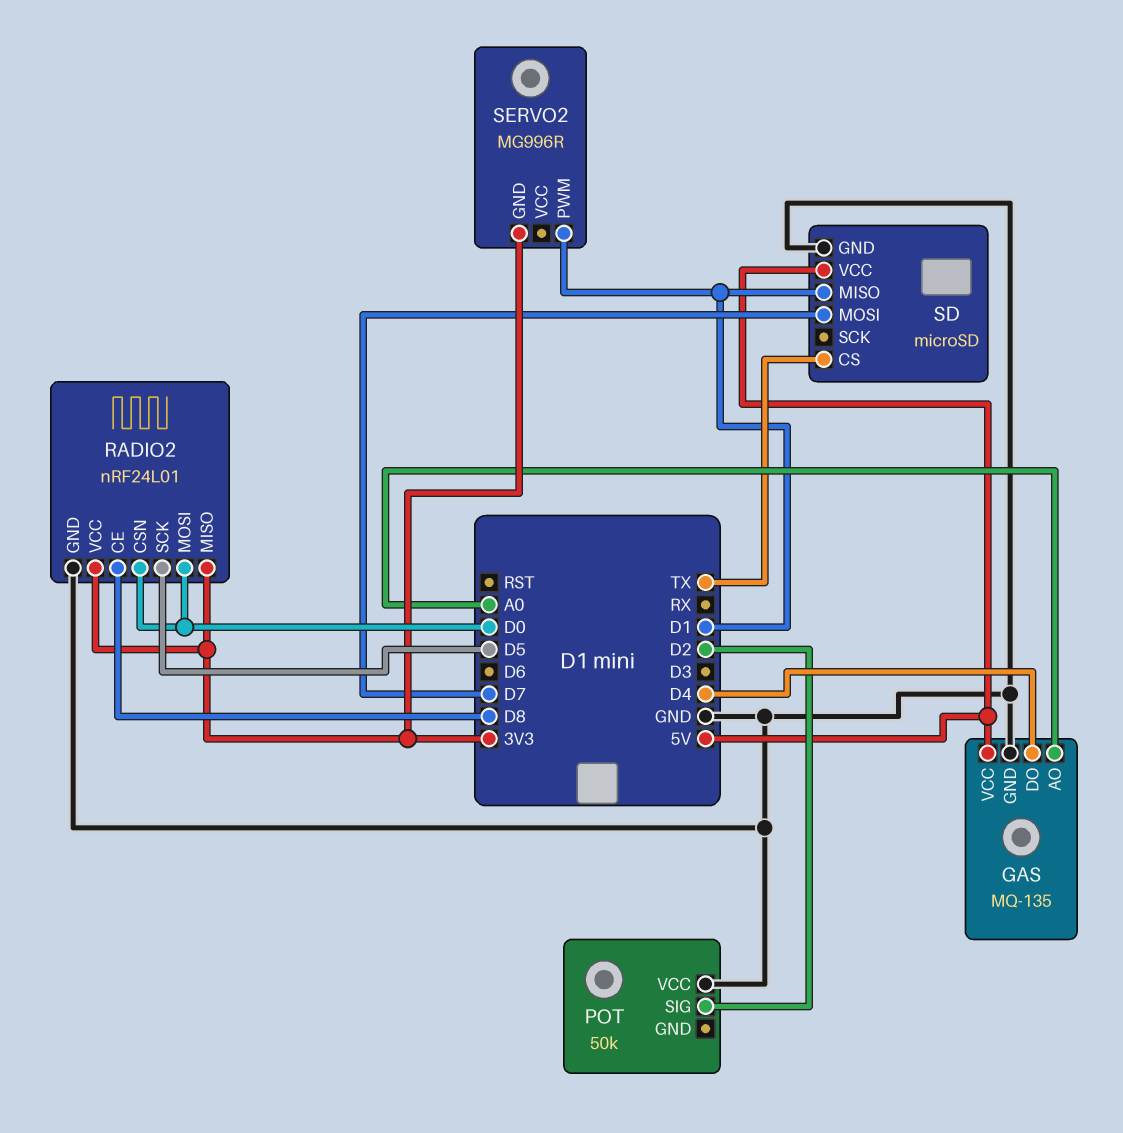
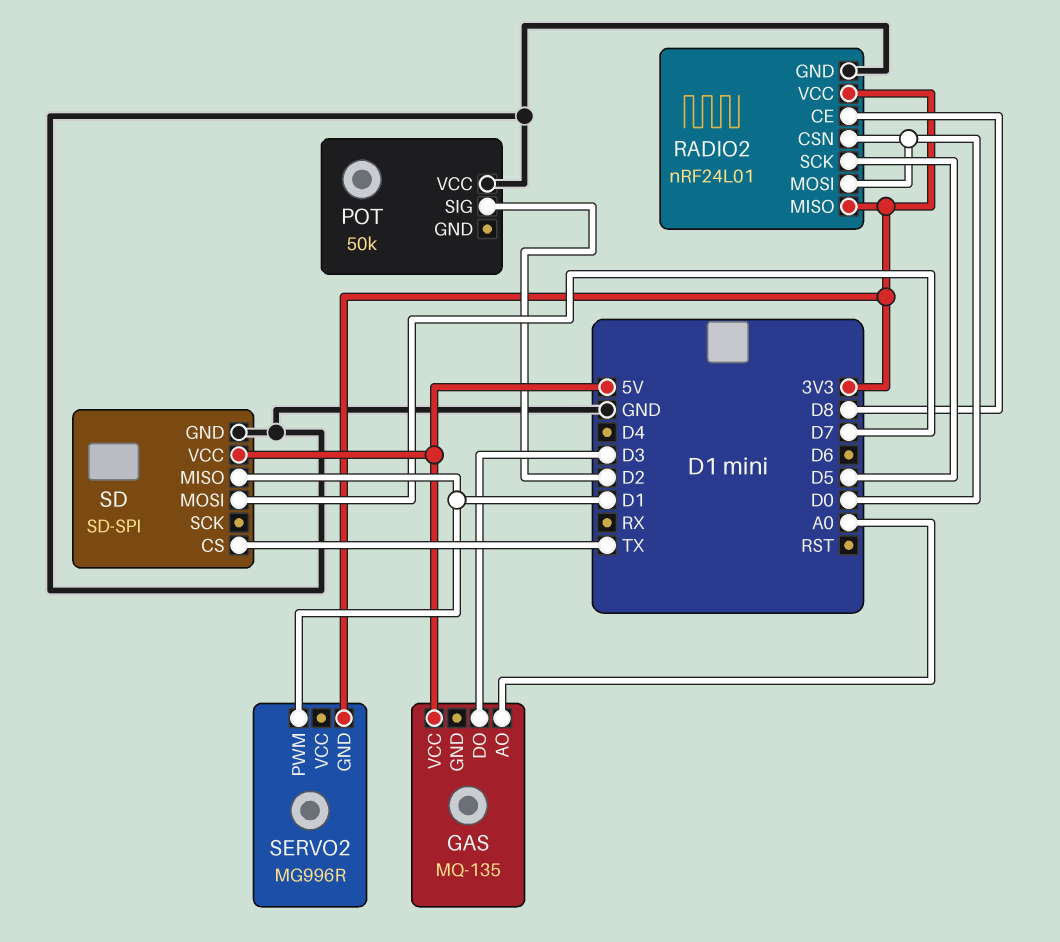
GAS pin DO: D4 -> D3
GAS pin GND: GND -> none
SD: microSD -> SD-SPI

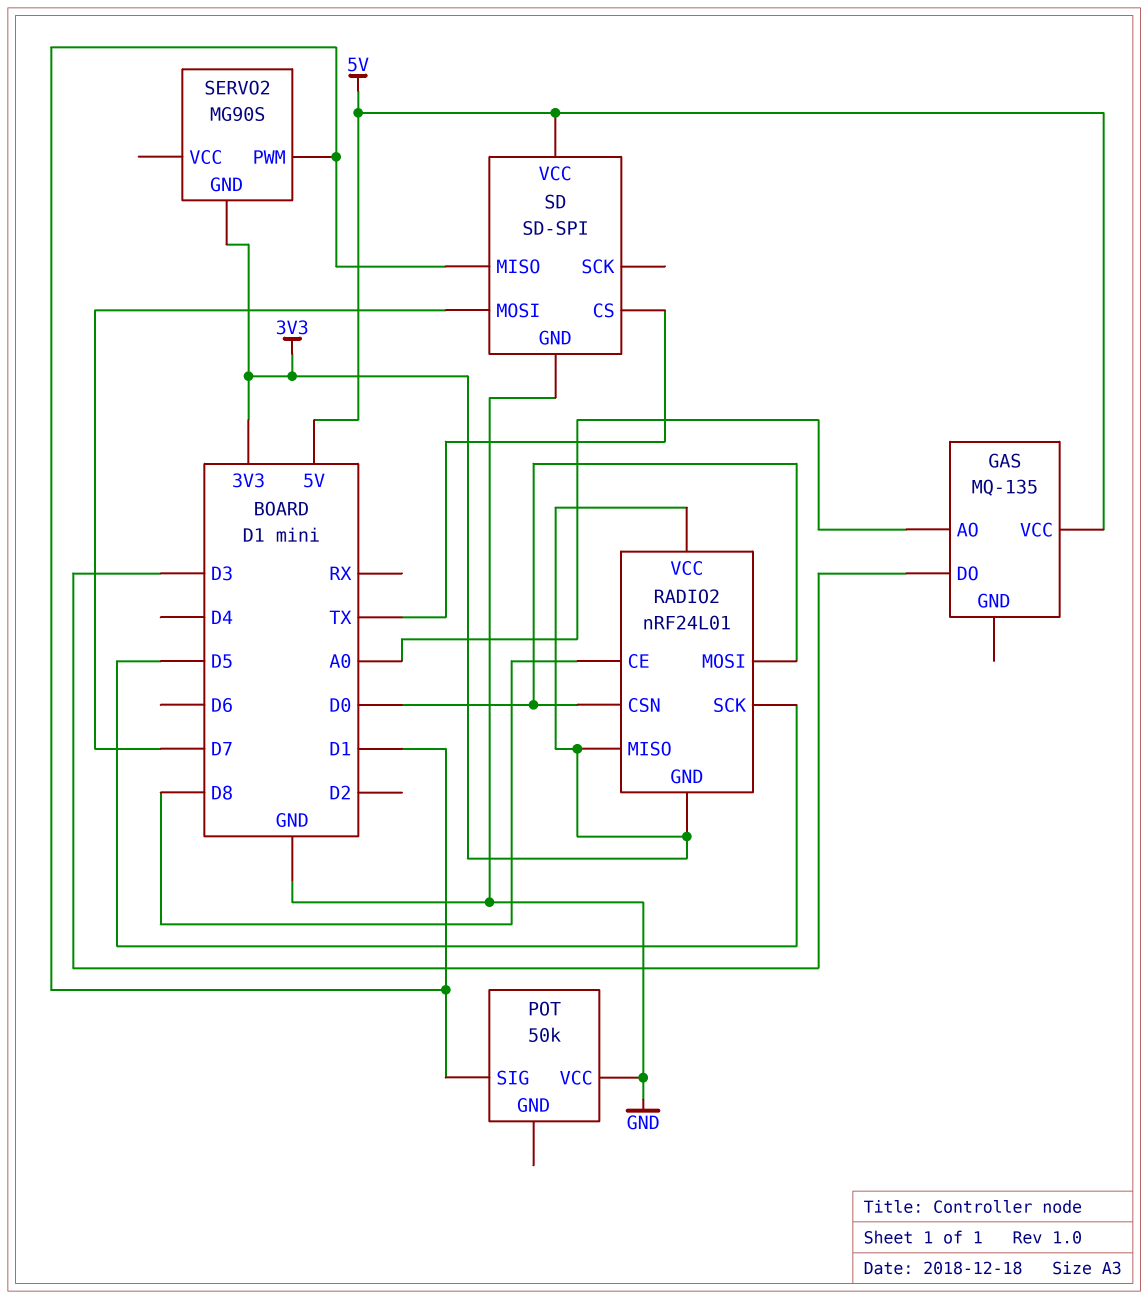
POT pin SIG: D2 -> D1
RADIO2 pin GND: GND -> 3V3
SERVO2: MG996R -> MG90S

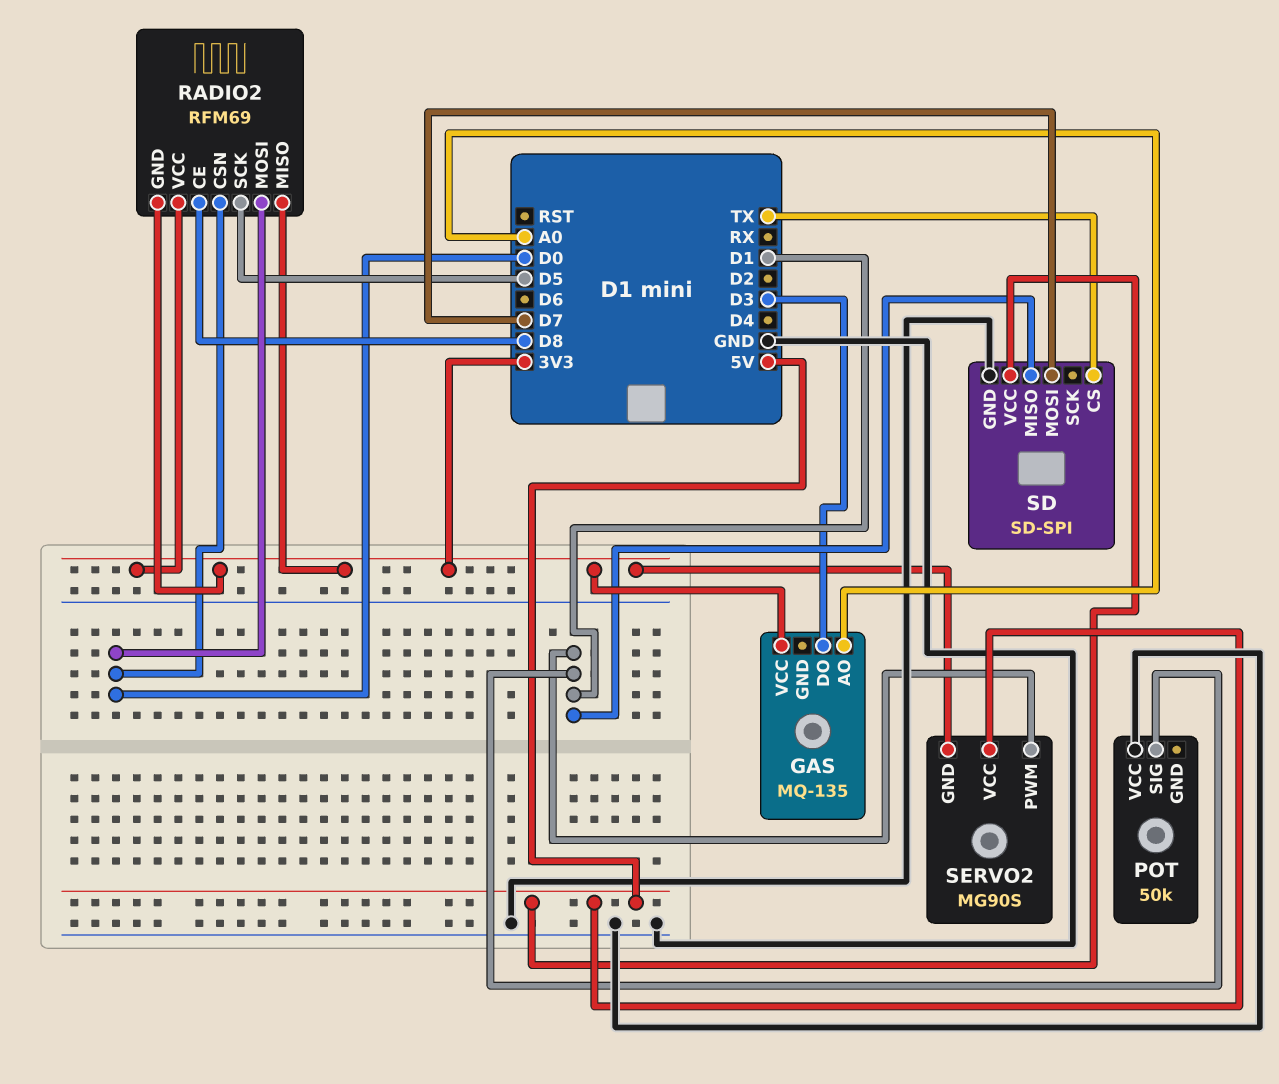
GAS pin VCC: 5V -> 3V3
RADIO2: nRF24L01 -> RFM69
SERVO2 pin VCC: none -> 5V

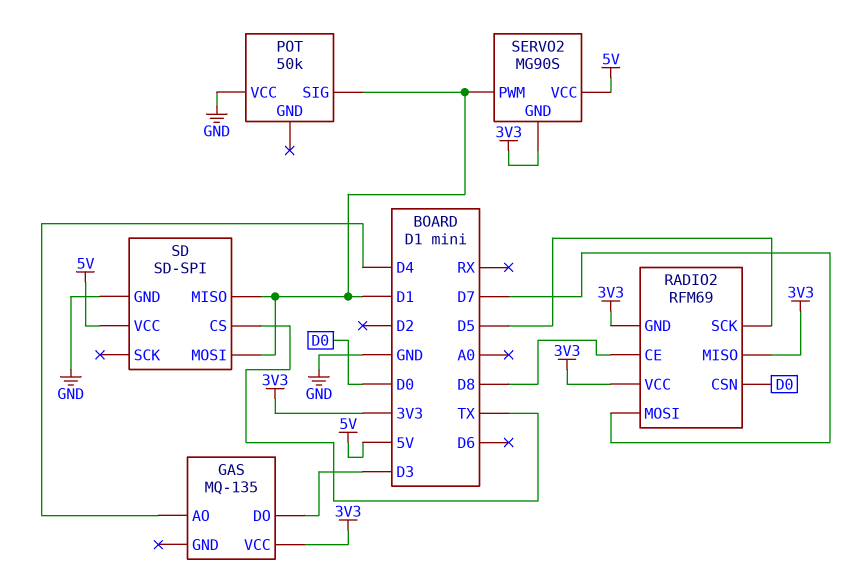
GAS pin AO: A0 -> D4
RADIO2 pin MOSI: D0 -> D7
SD pin MOSI: D7 -> D1

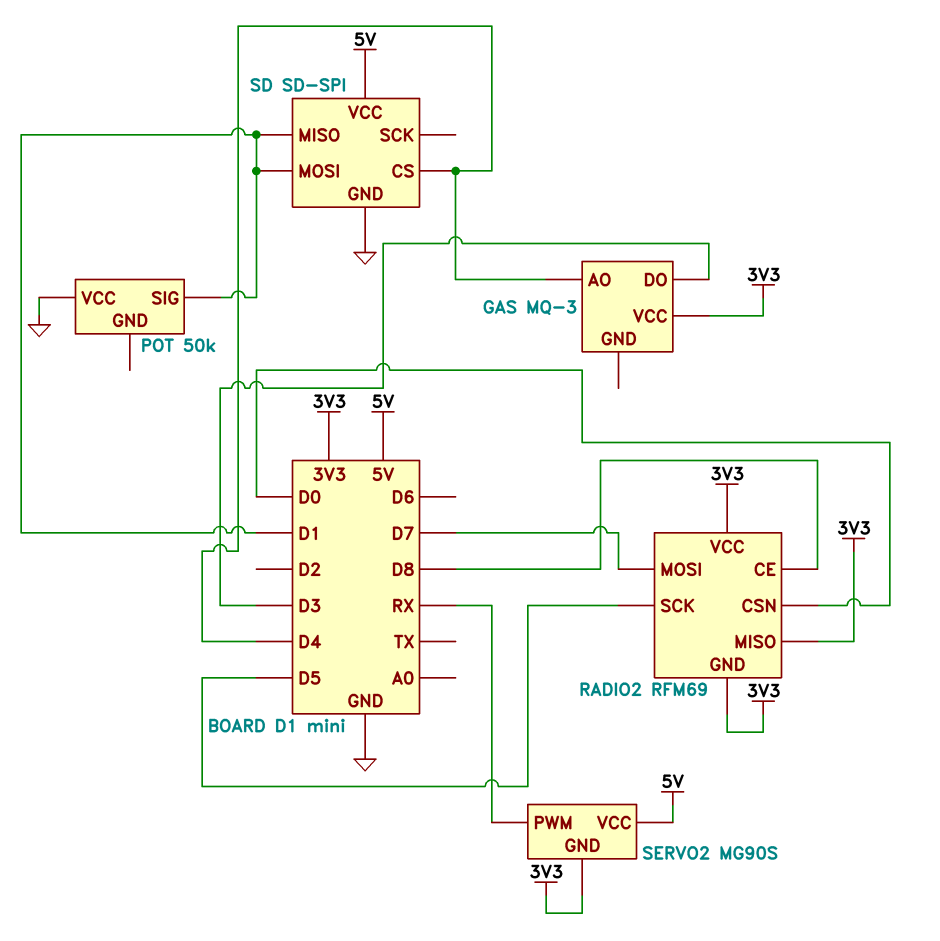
GAS: MQ-135 -> MQ-3
SD pin CS: TX -> D4
SERVO2 pin PWM: D1 -> RX

